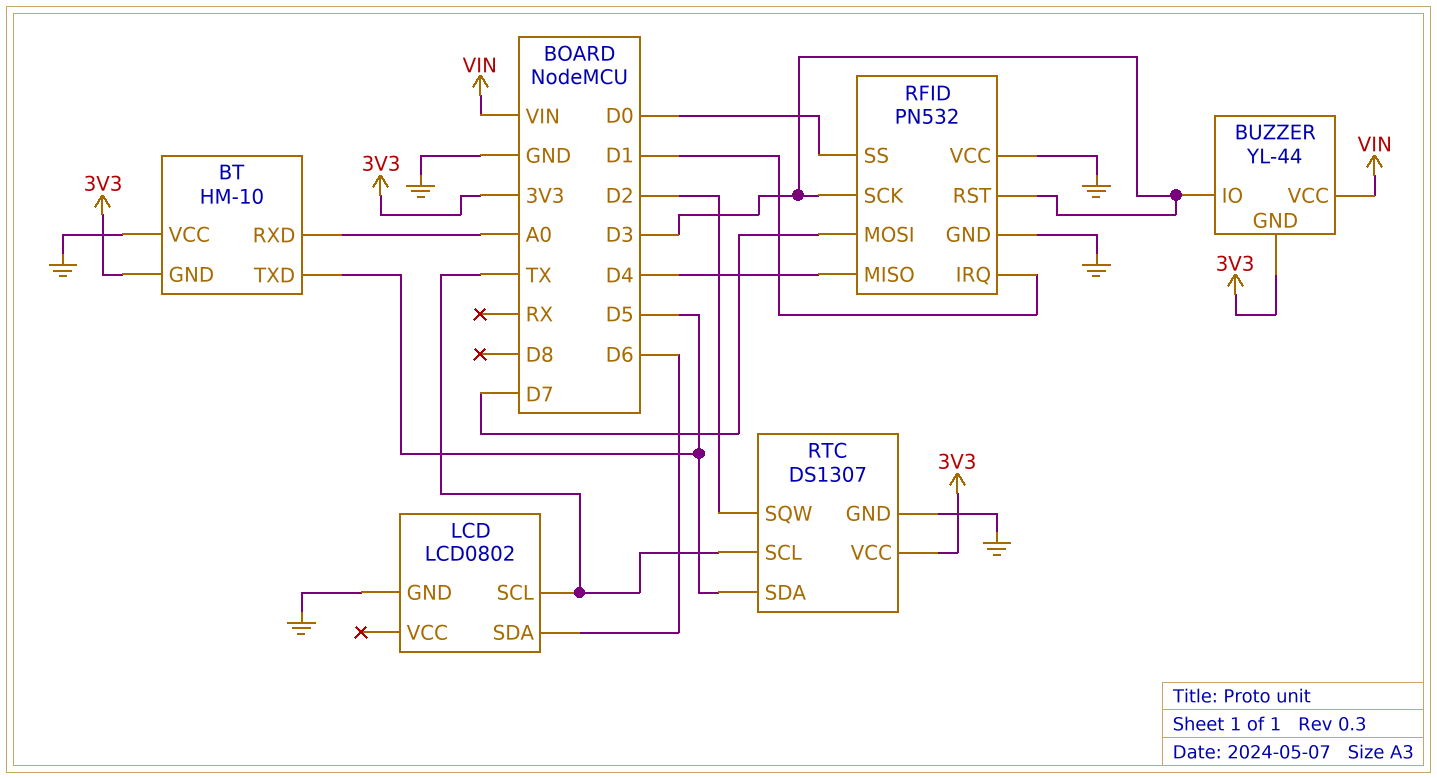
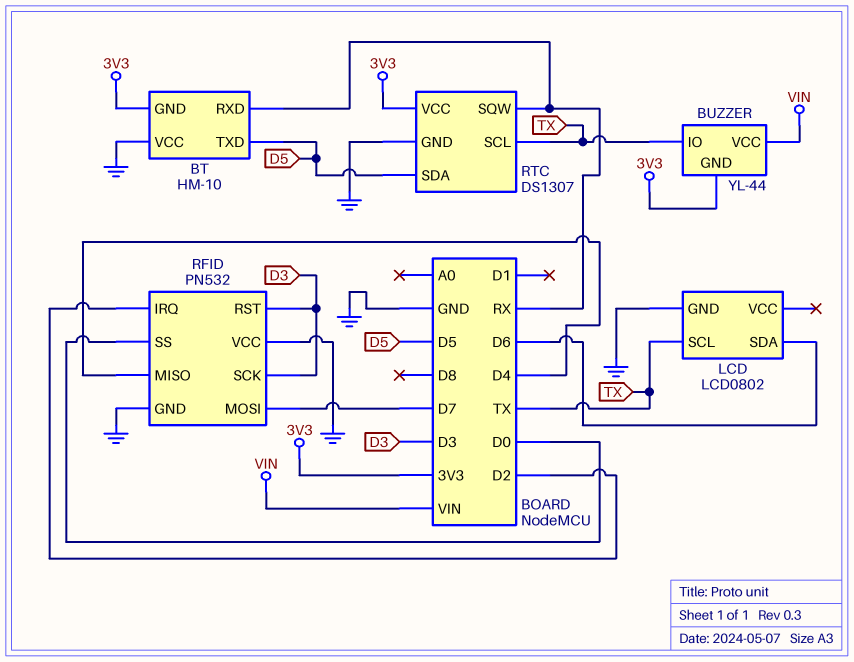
BT pin RXD: A0 -> RX
BUZZER pin IO: D3 -> TX
RFID pin IRQ: D1 -> D2
RTC pin SQW: D2 -> RX

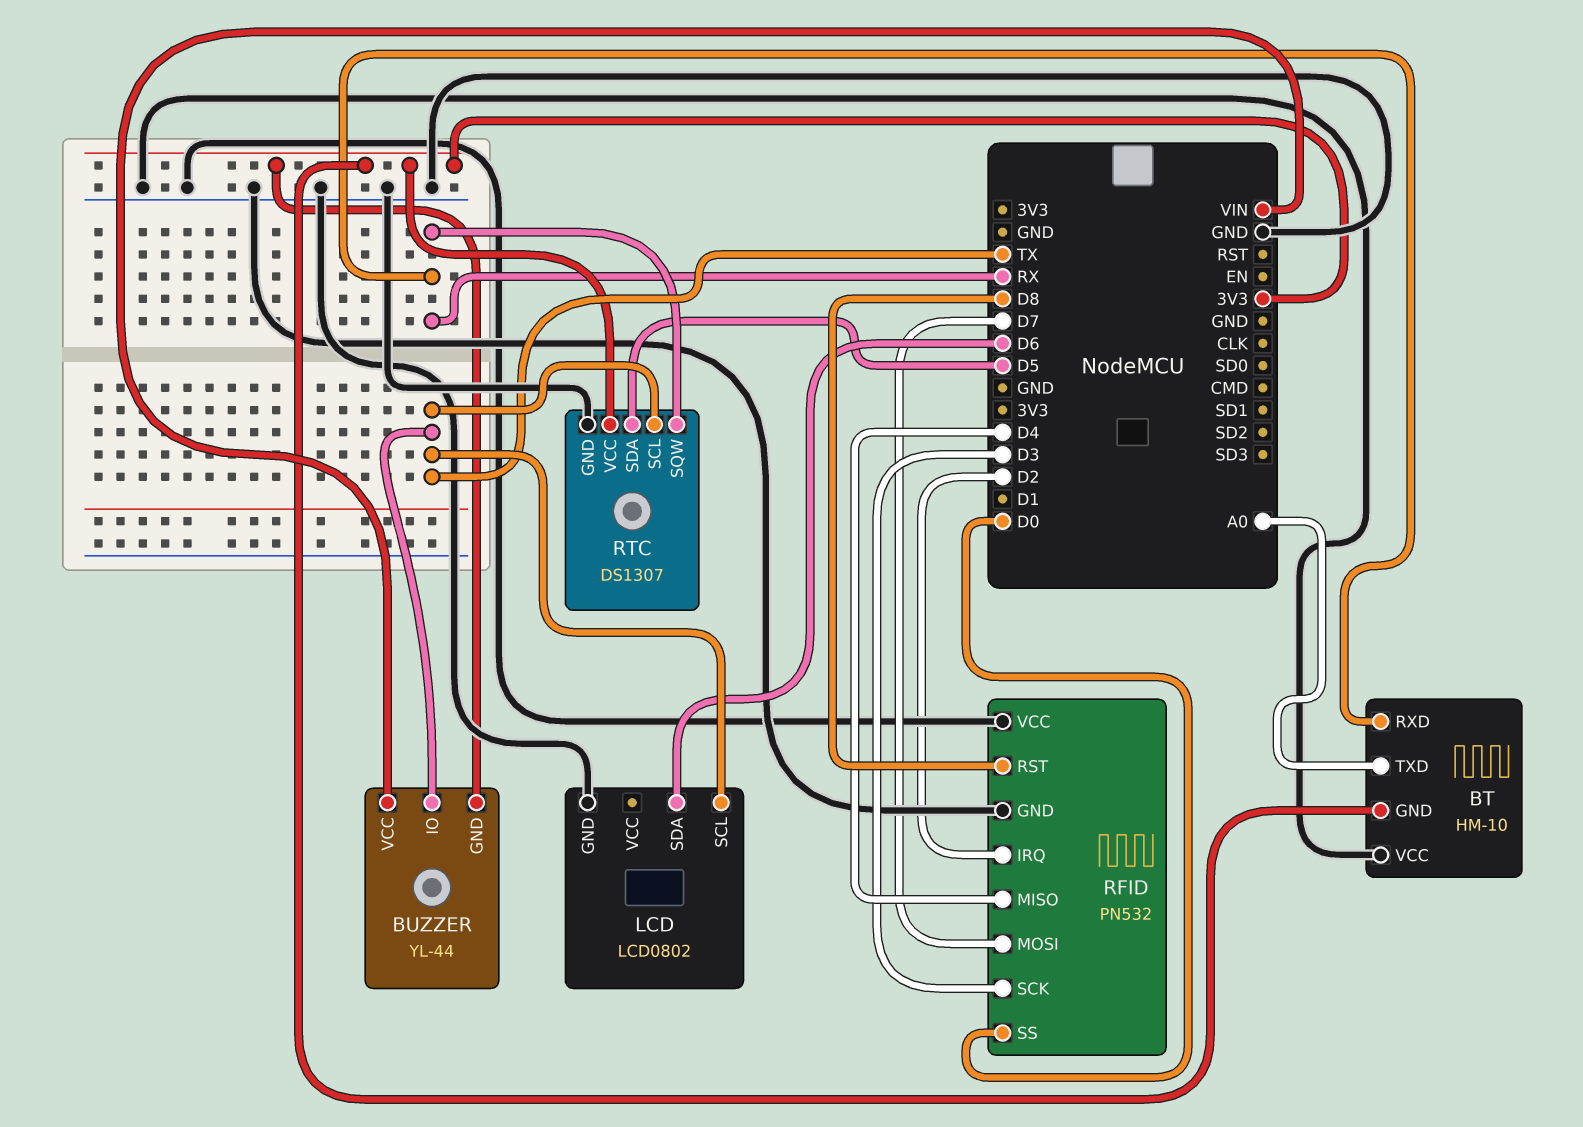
BT pin TXD: D5 -> A0
RFID pin RST: D3 -> D8

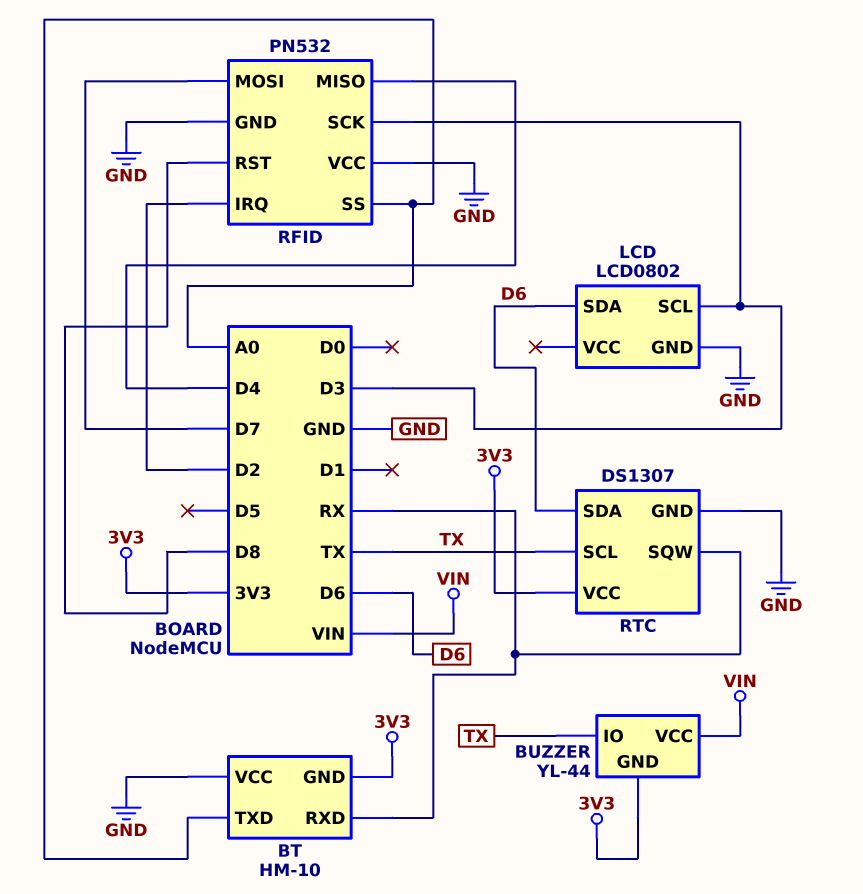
LCD pin SCL: TX -> D3
RFID pin SS: D0 -> A0
RTC pin SDA: D5 -> D6

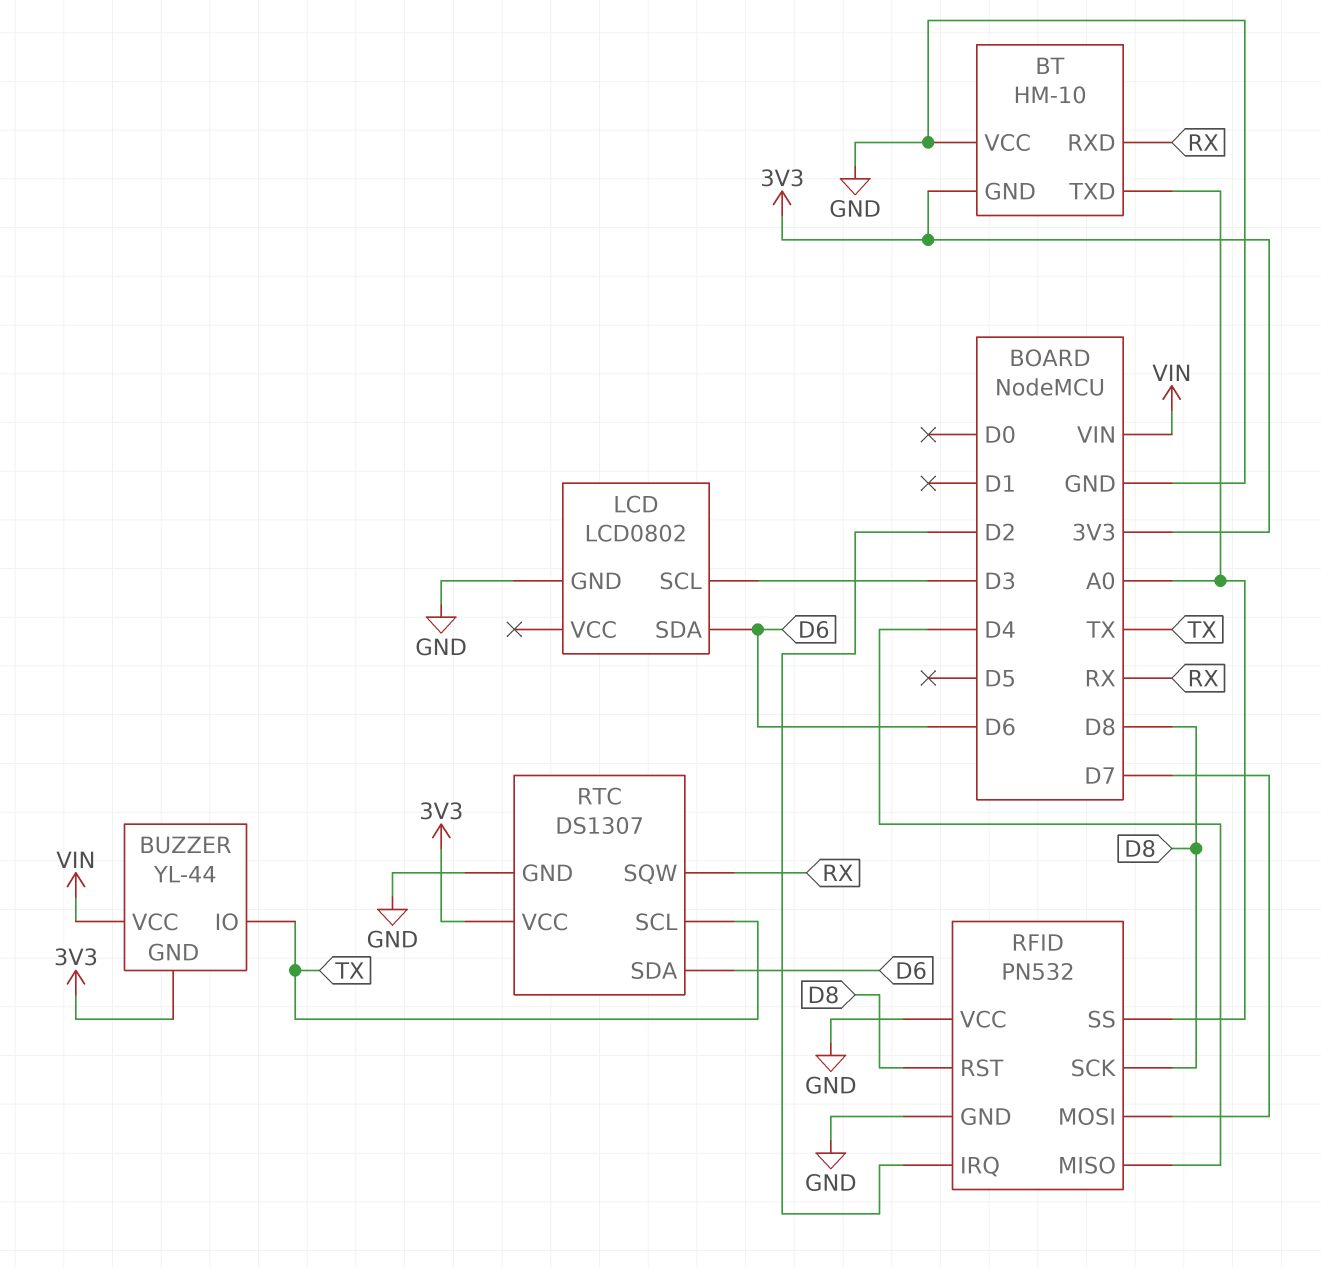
RFID pin SCK: D3 -> D8

